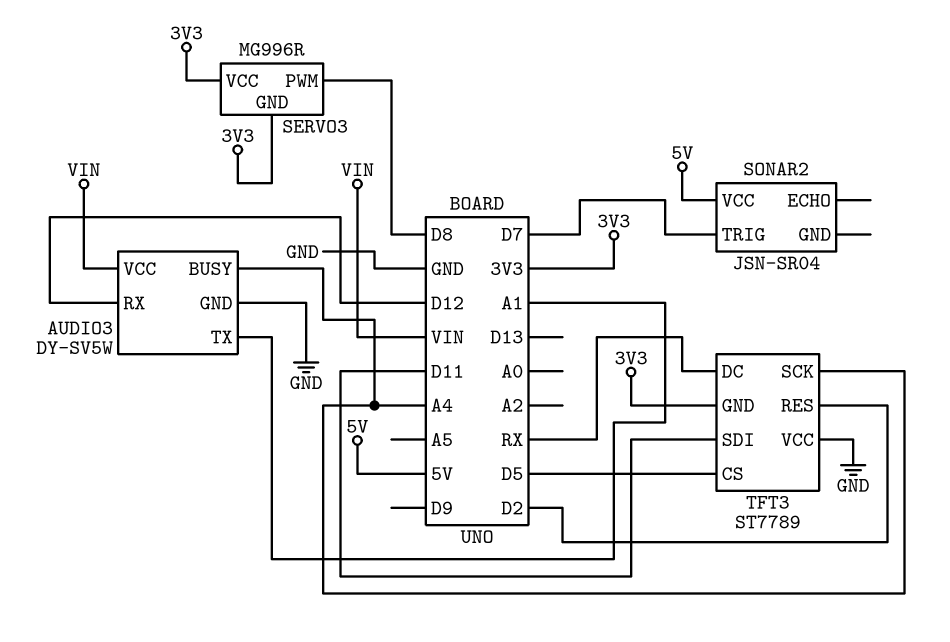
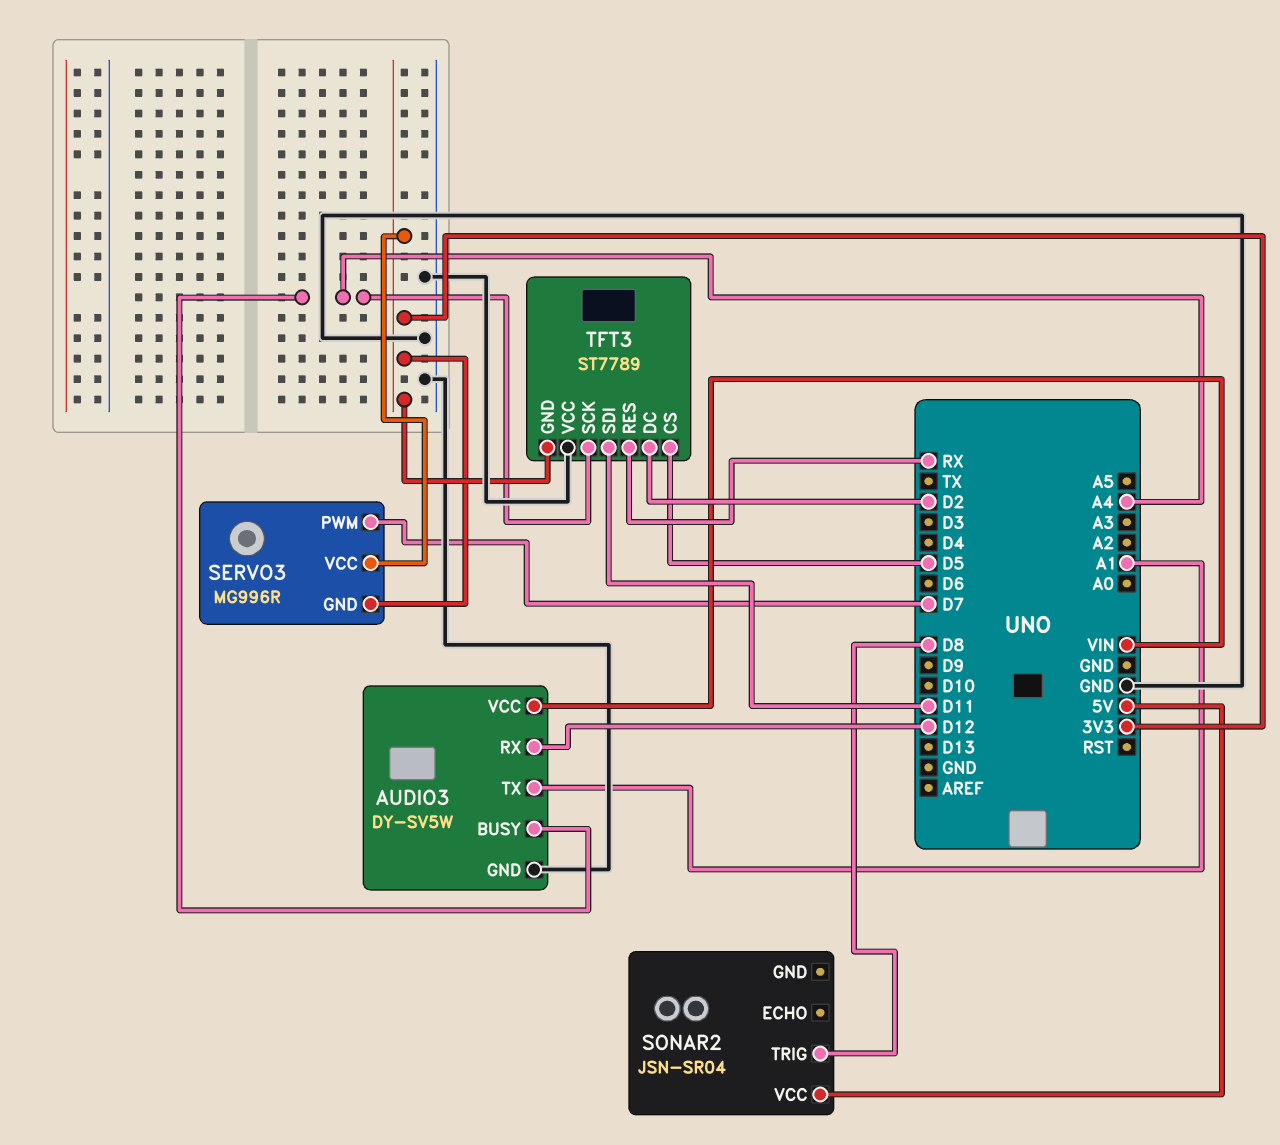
SERVO3 pin PWM: D8 -> D7
SONAR2 pin TRIG: D7 -> D8
TFT3 pin DC: RX -> D2
TFT3 pin RES: D2 -> RX

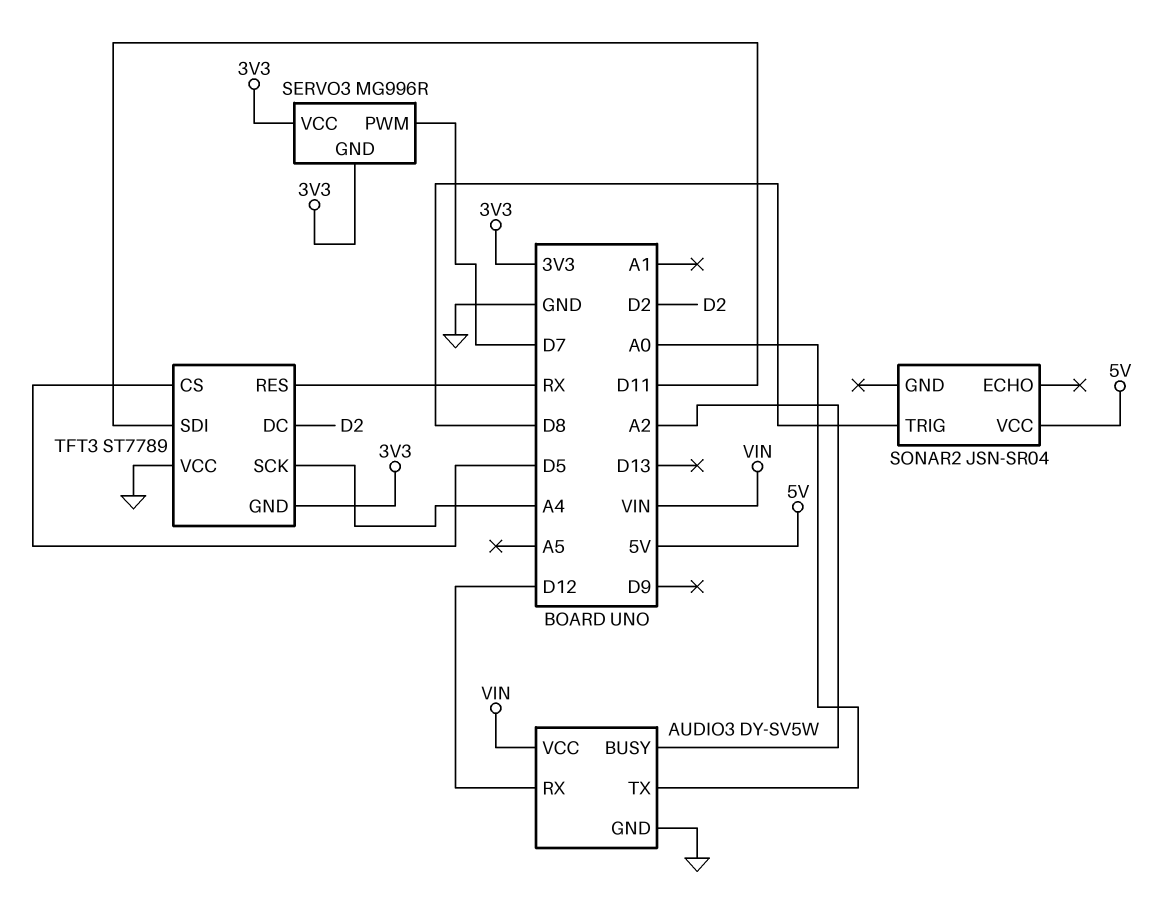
AUDIO3 pin BUSY: A4 -> A2
AUDIO3 pin TX: A1 -> A0

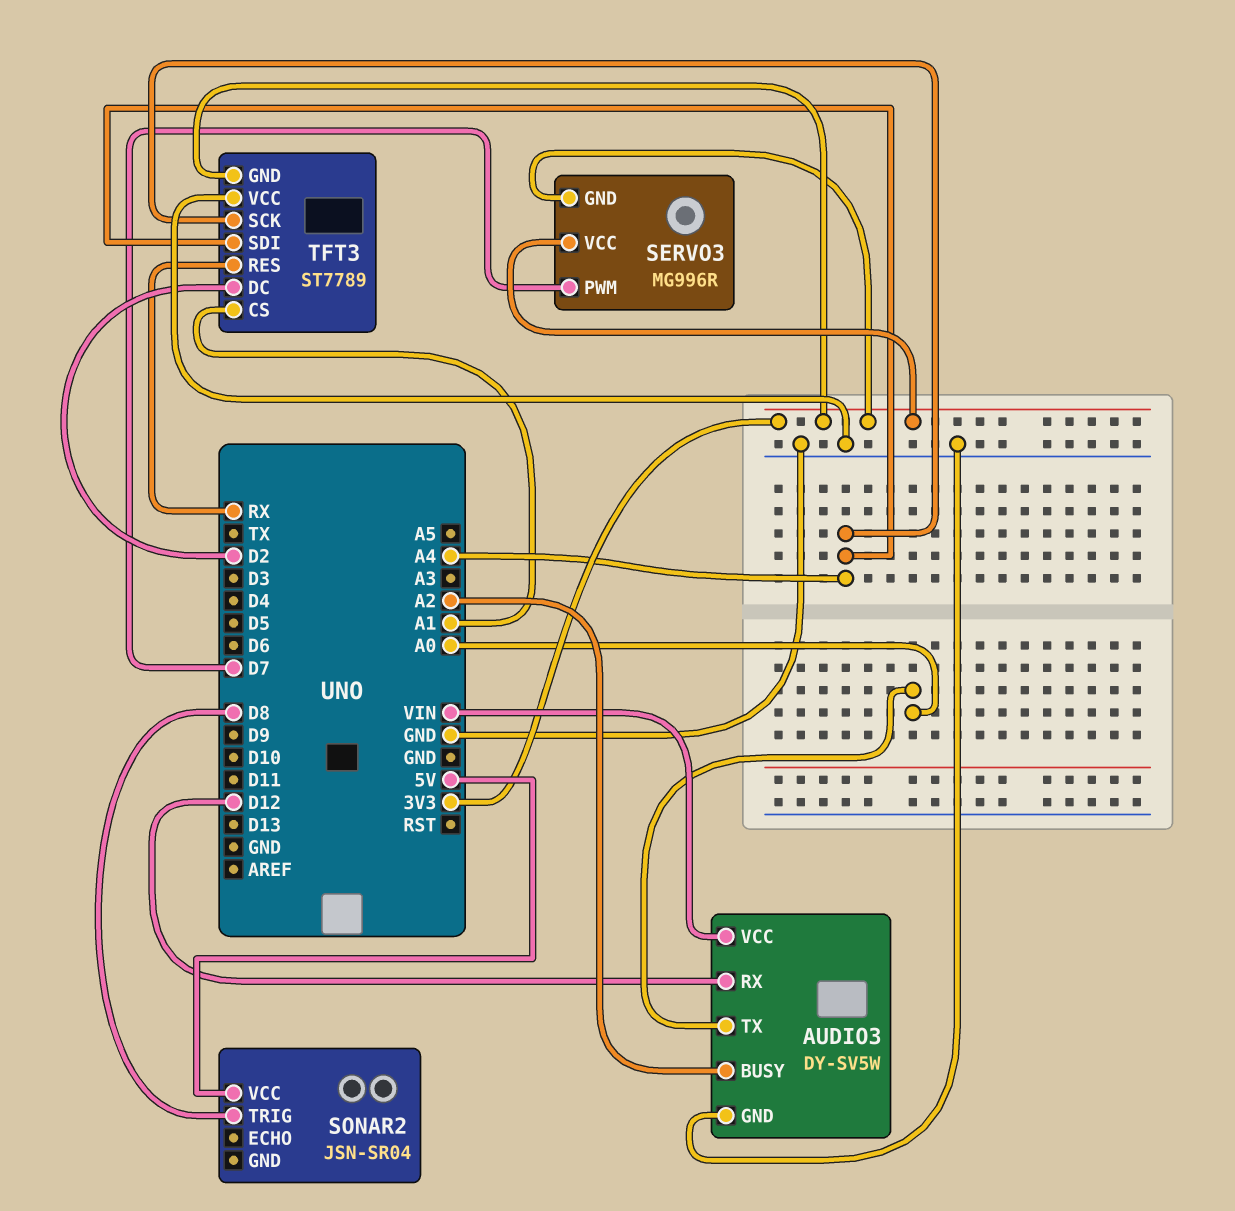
TFT3 pin CS: D5 -> A1
TFT3 pin SDI: D11 -> A4

